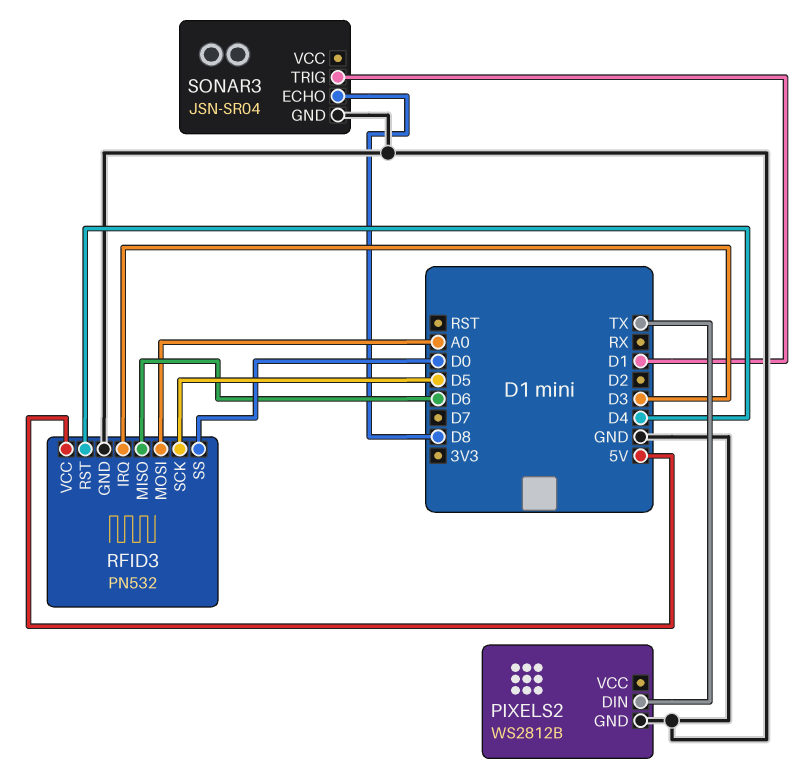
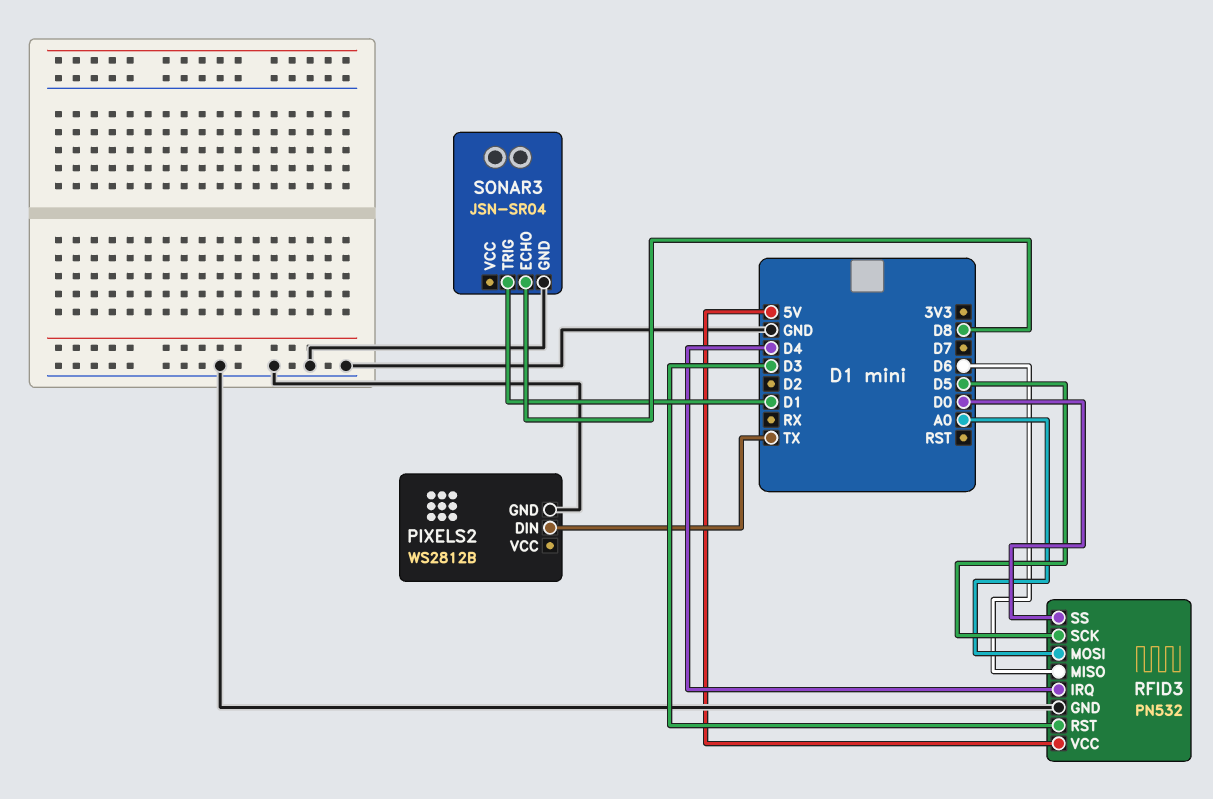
RFID3 pin IRQ: D3 -> D4
RFID3 pin RST: D4 -> D3

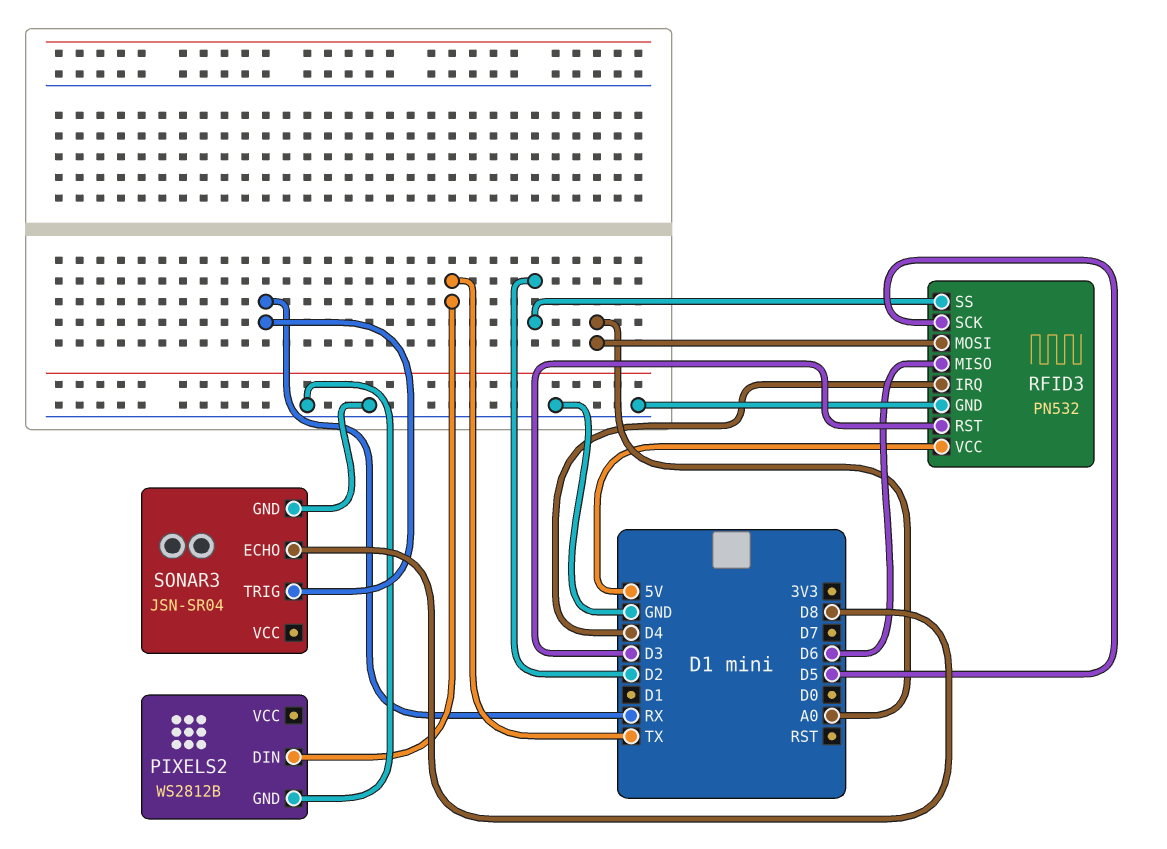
RFID3 pin SS: D0 -> D2
SONAR3 pin TRIG: D1 -> RX

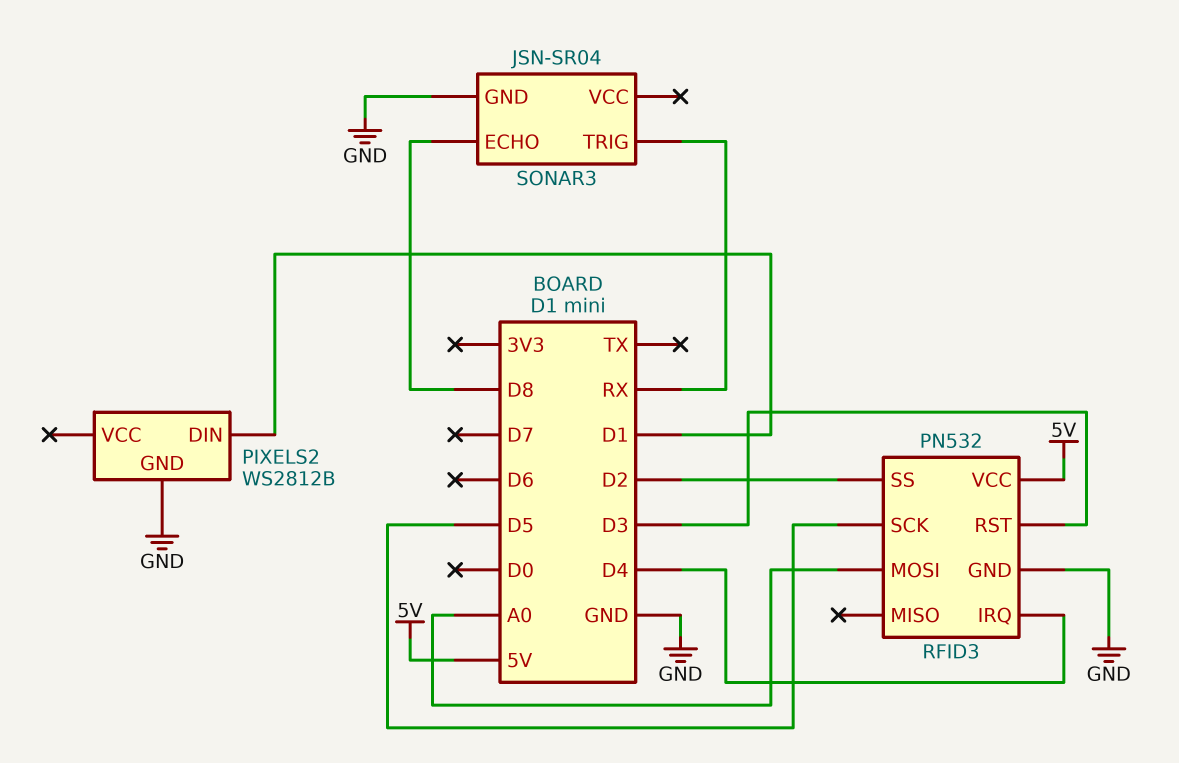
PIXELS2 pin DIN: TX -> D1
RFID3 pin MISO: D6 -> none

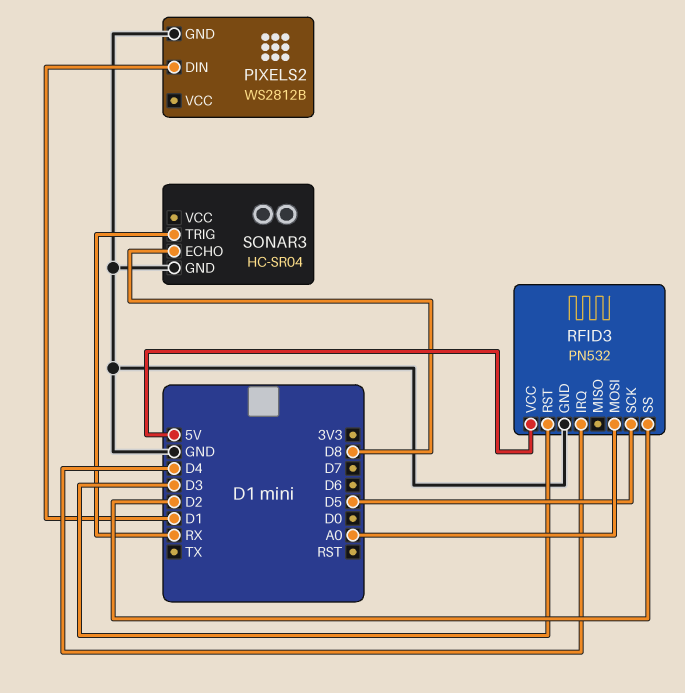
SONAR3: JSN-SR04 -> HC-SR04

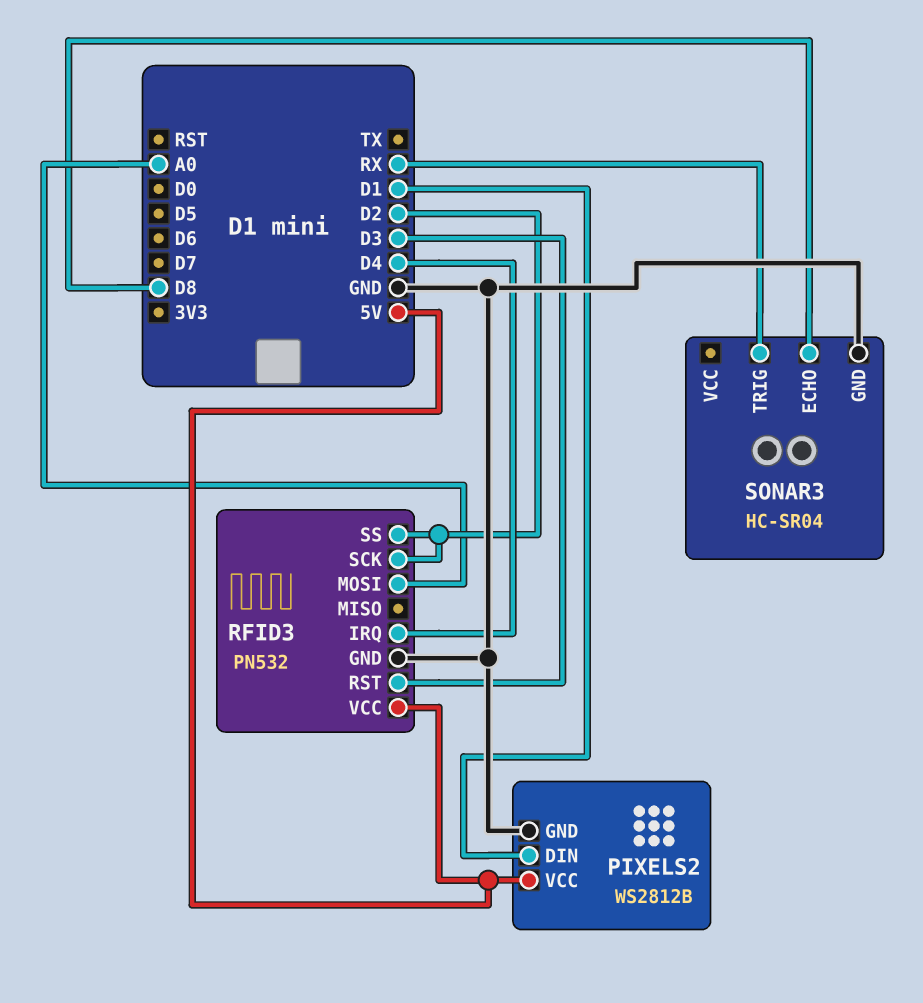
PIXELS2 pin VCC: none -> 5V
RFID3 pin SCK: D5 -> D2

